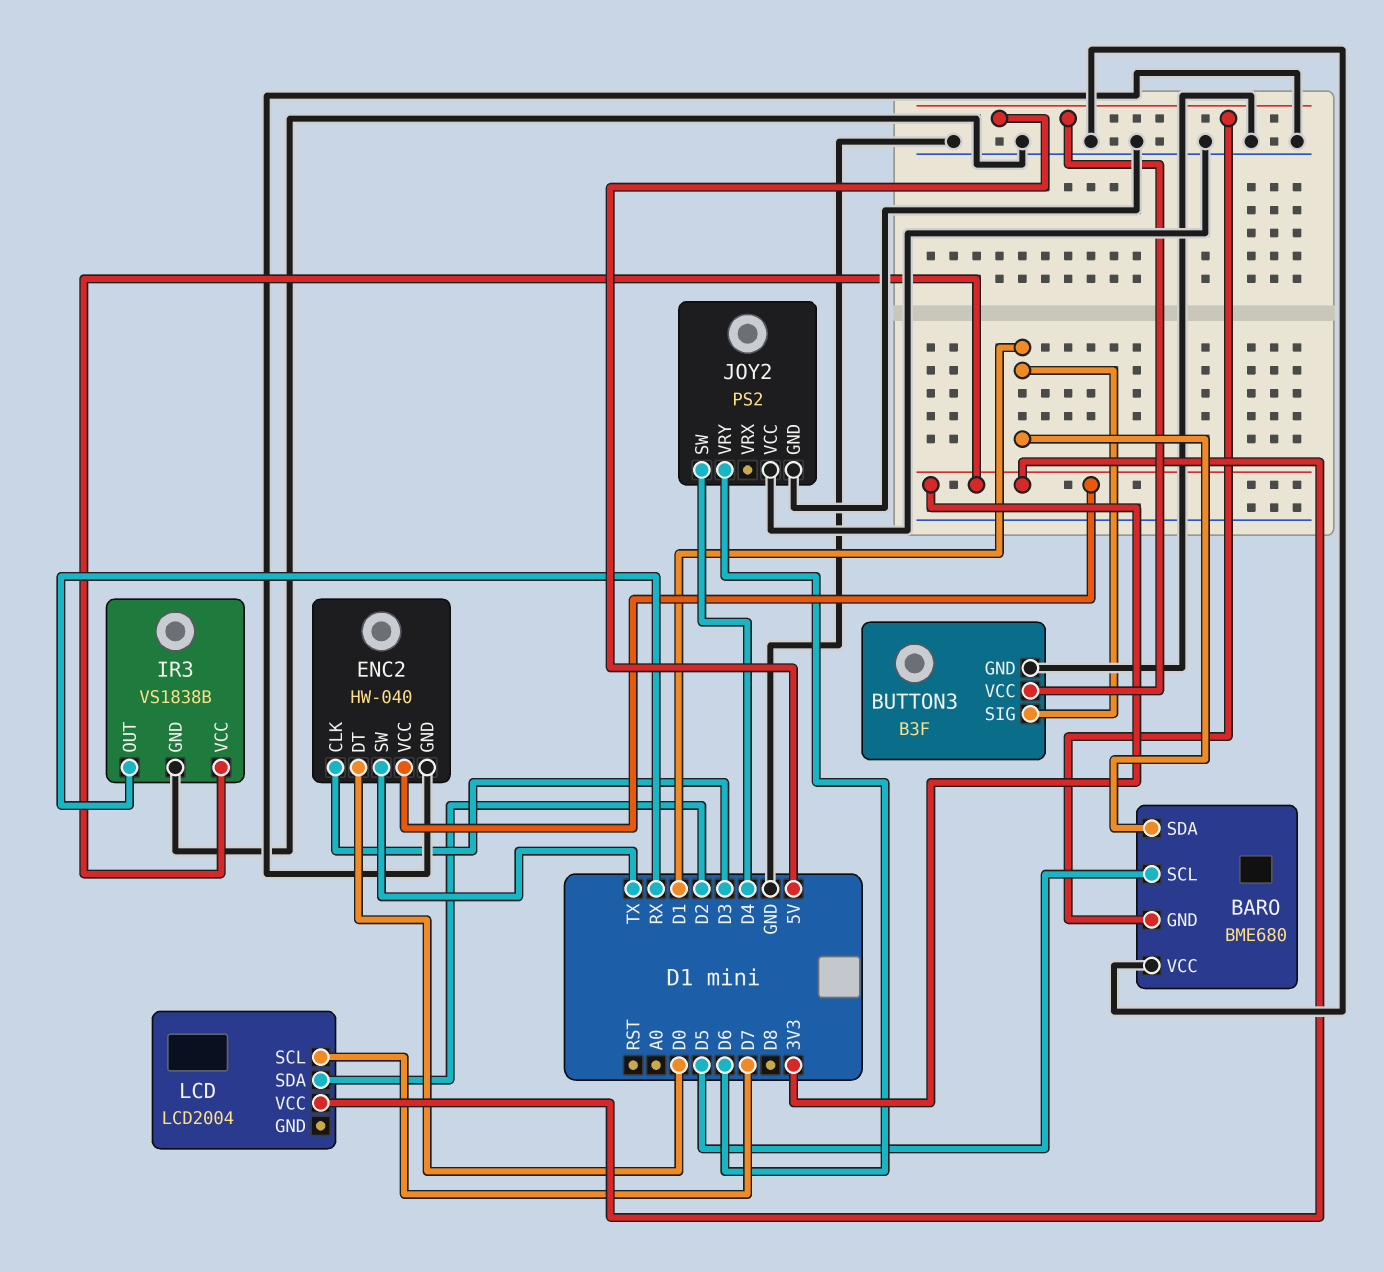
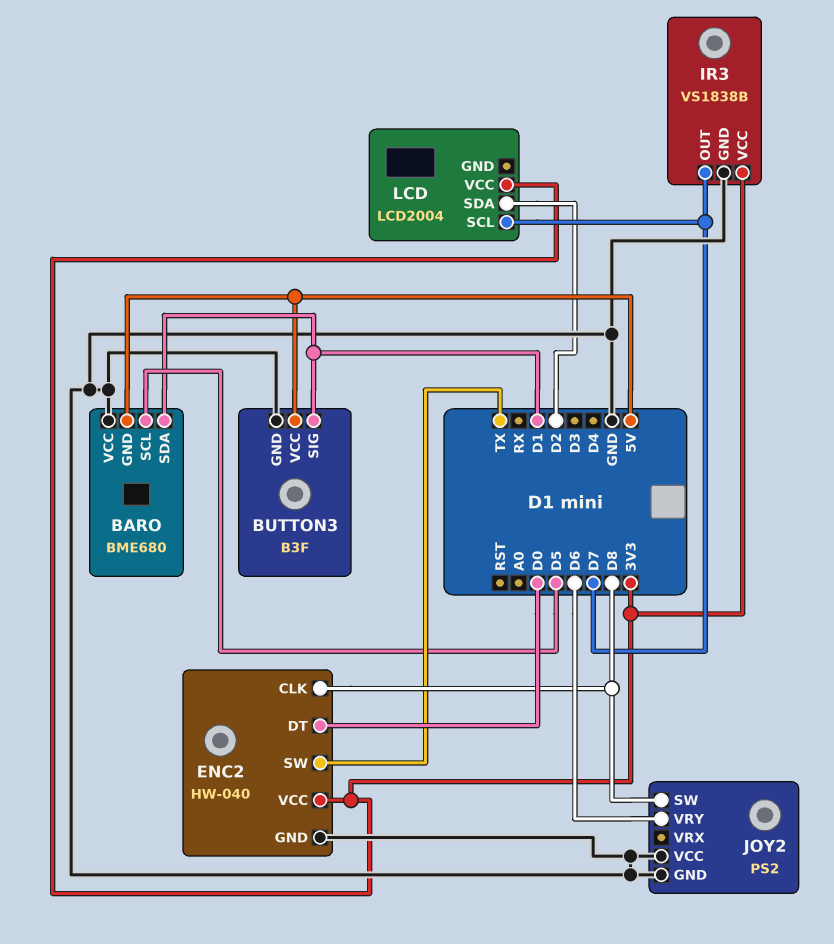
ENC2 pin CLK: D3 -> D8
IR3 pin OUT: RX -> D7
JOY2 pin SW: D4 -> D8

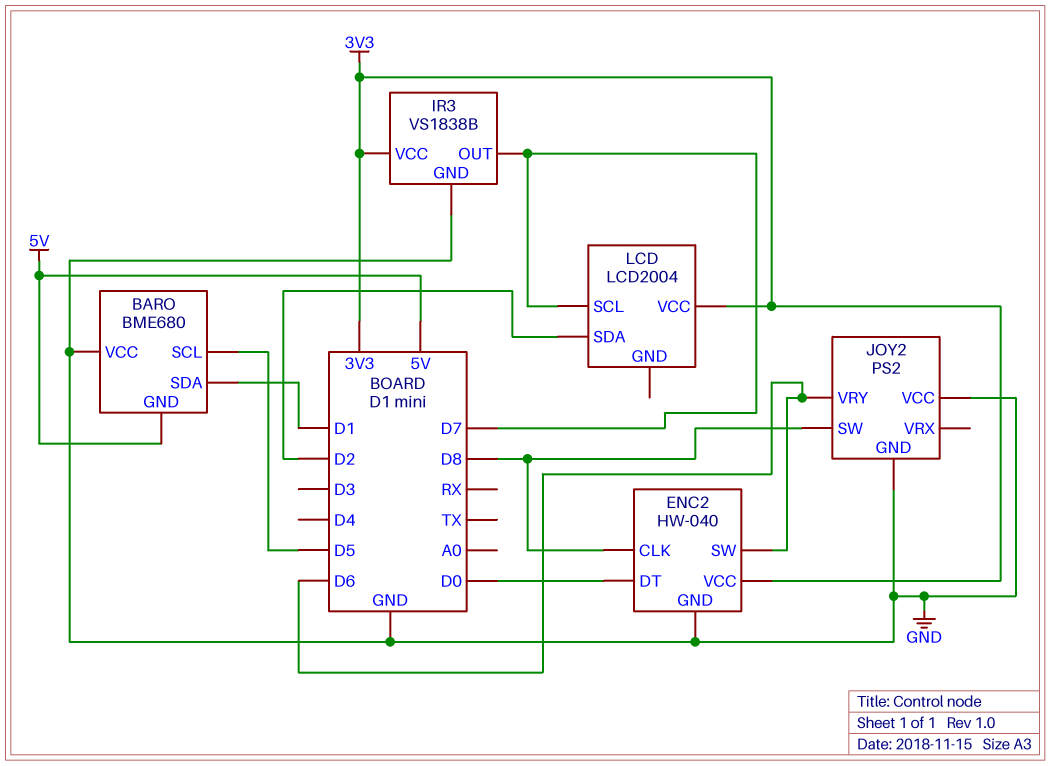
BUTTON3: B3F -> none
BUTTON3 pin GND: GND -> none
BUTTON3 pin SIG: D1 -> none
BUTTON3 pin VCC: 5V -> none
ENC2 pin SW: TX -> D6

